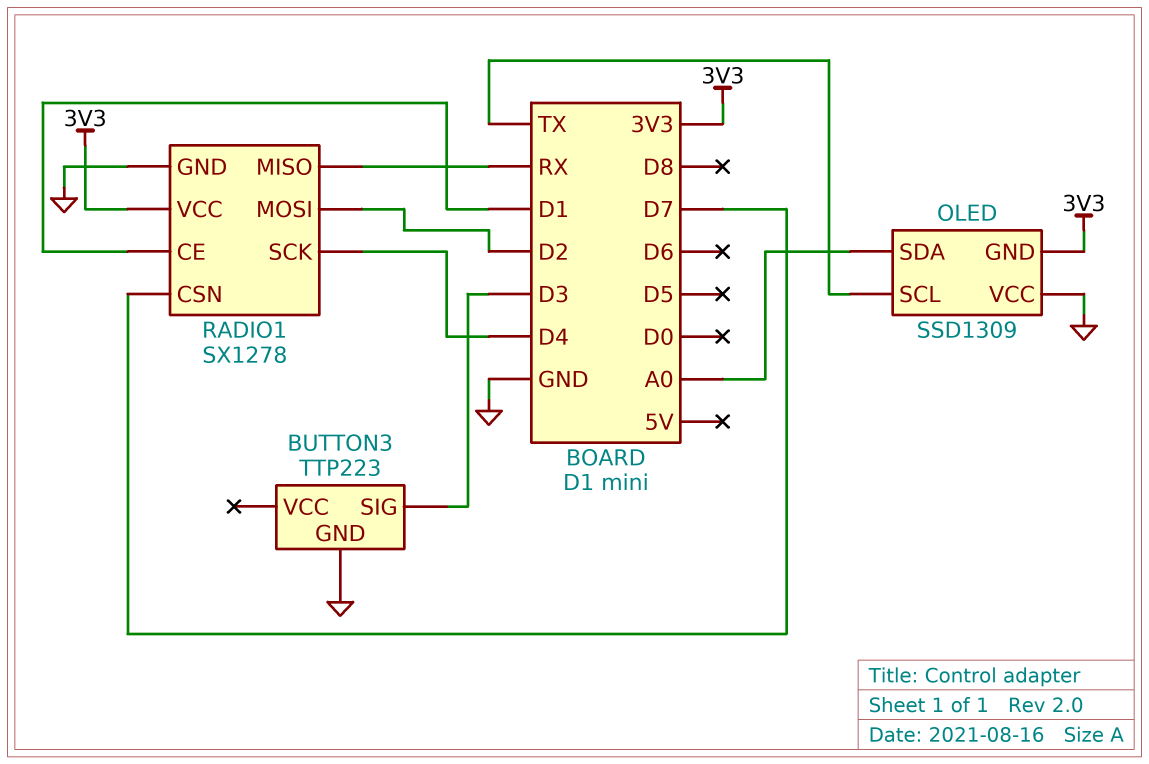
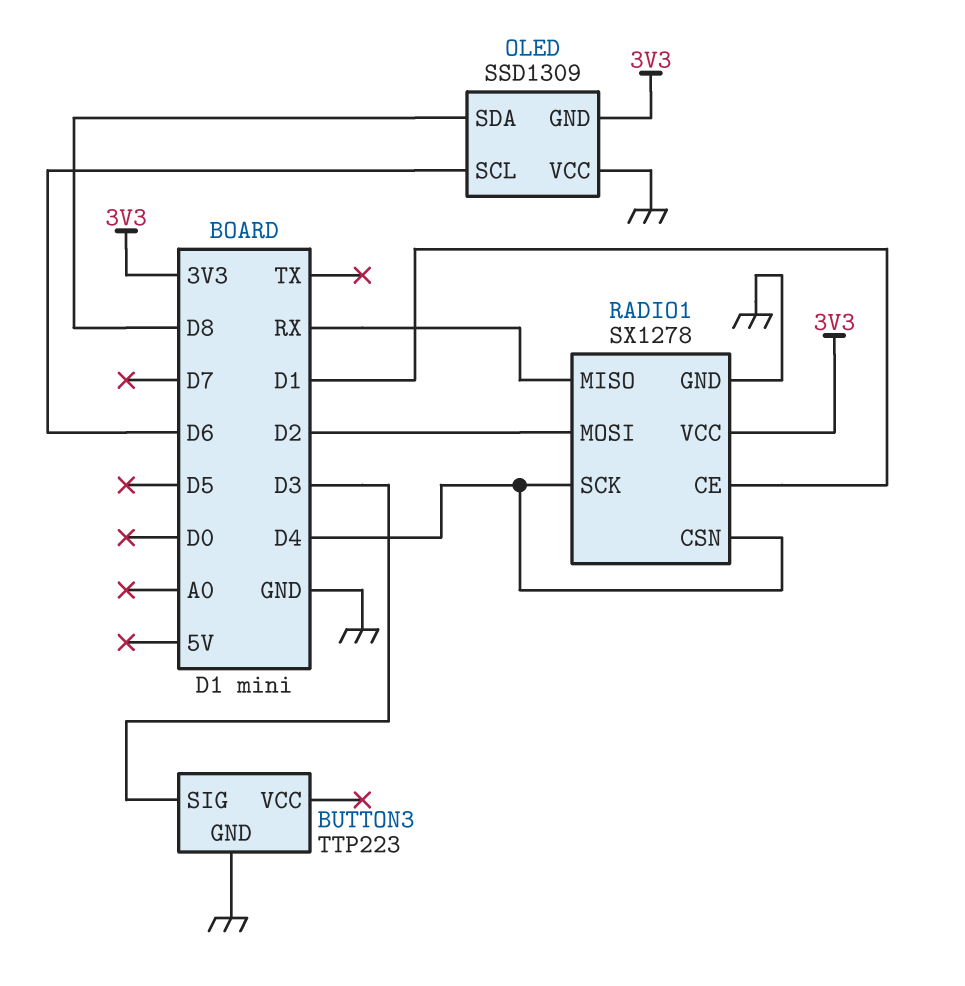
OLED pin SCL: TX -> D6
OLED pin SDA: A0 -> D8
RADIO1 pin CSN: D7 -> D4

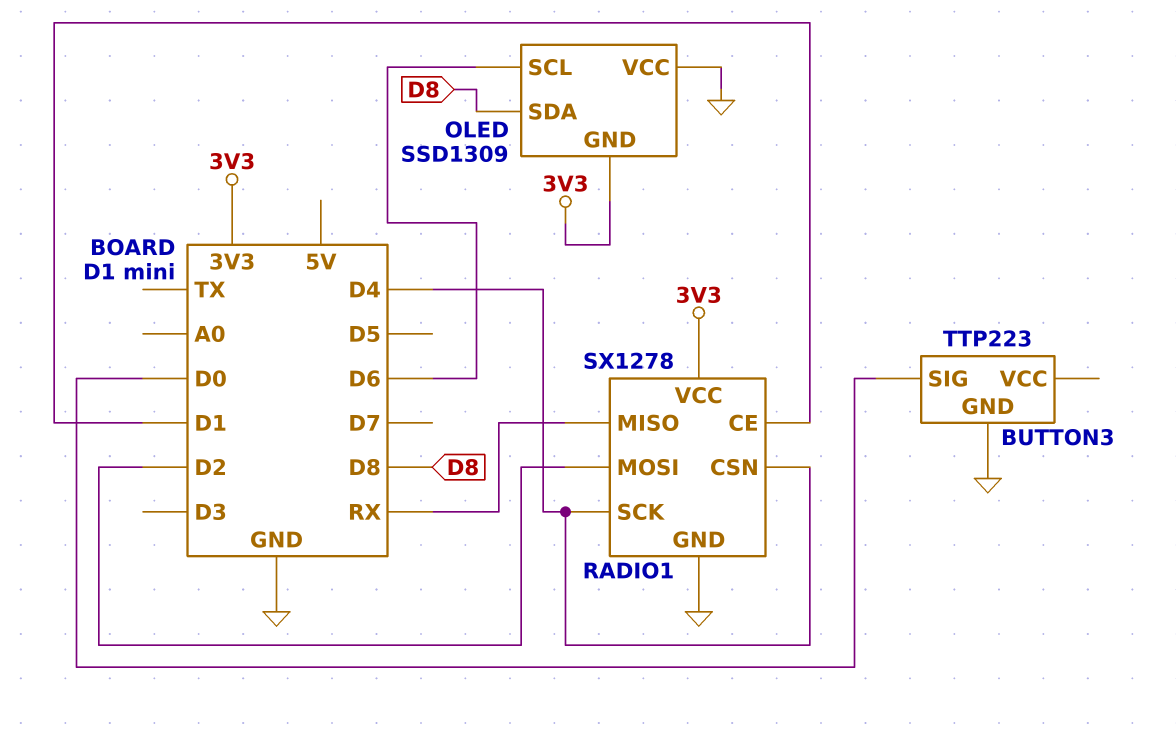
BUTTON3 pin SIG: D3 -> D0

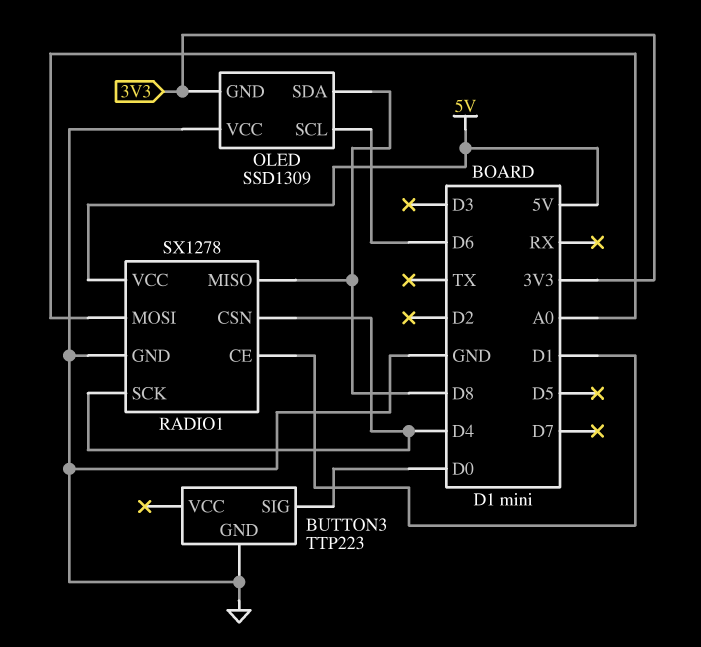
RADIO1 pin MISO: RX -> D8
RADIO1 pin MOSI: D2 -> A0
RADIO1 pin VCC: 3V3 -> 5V

